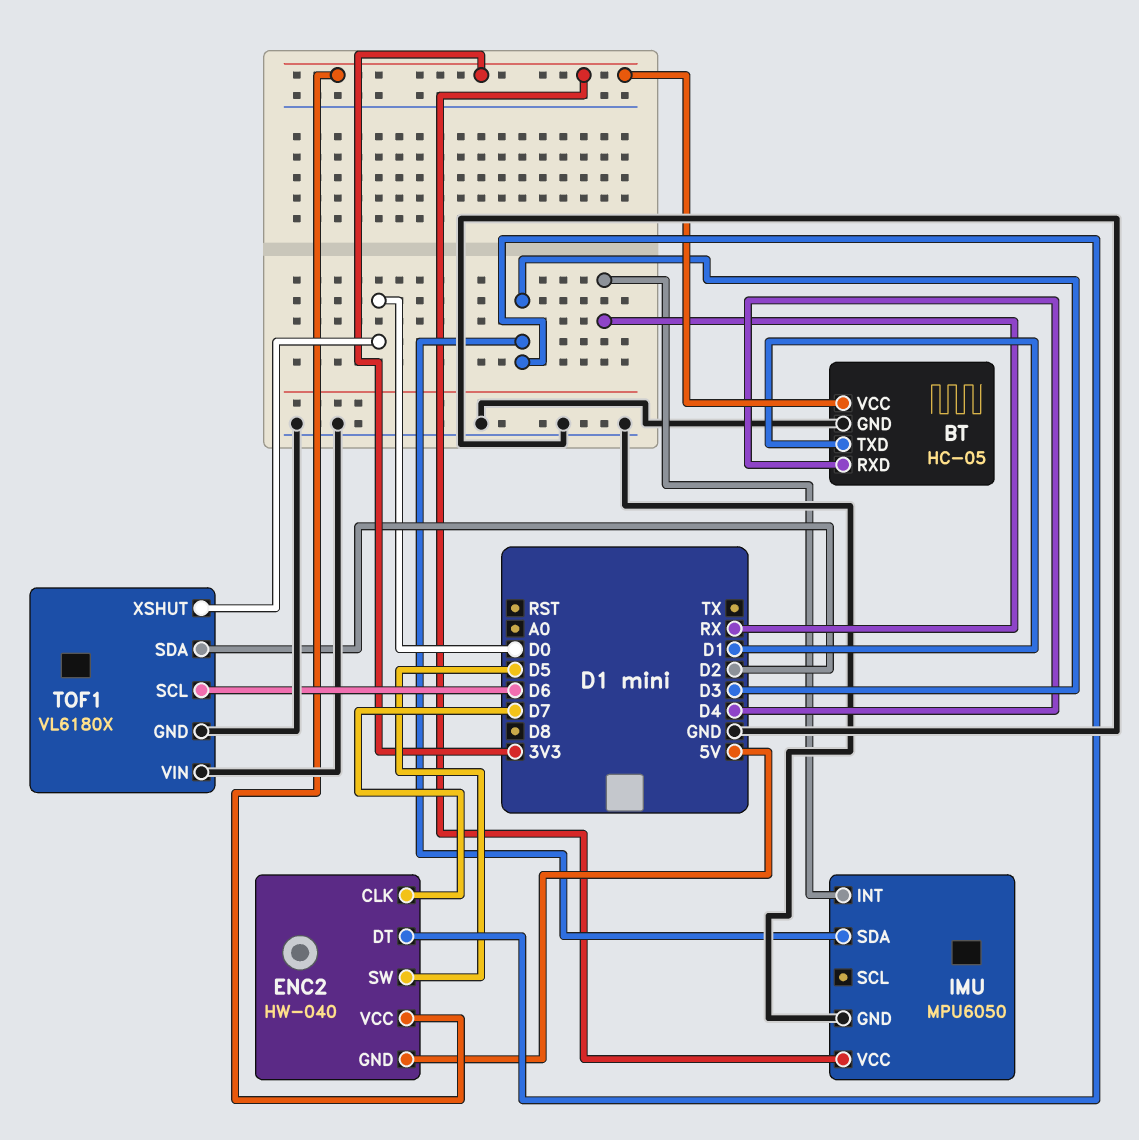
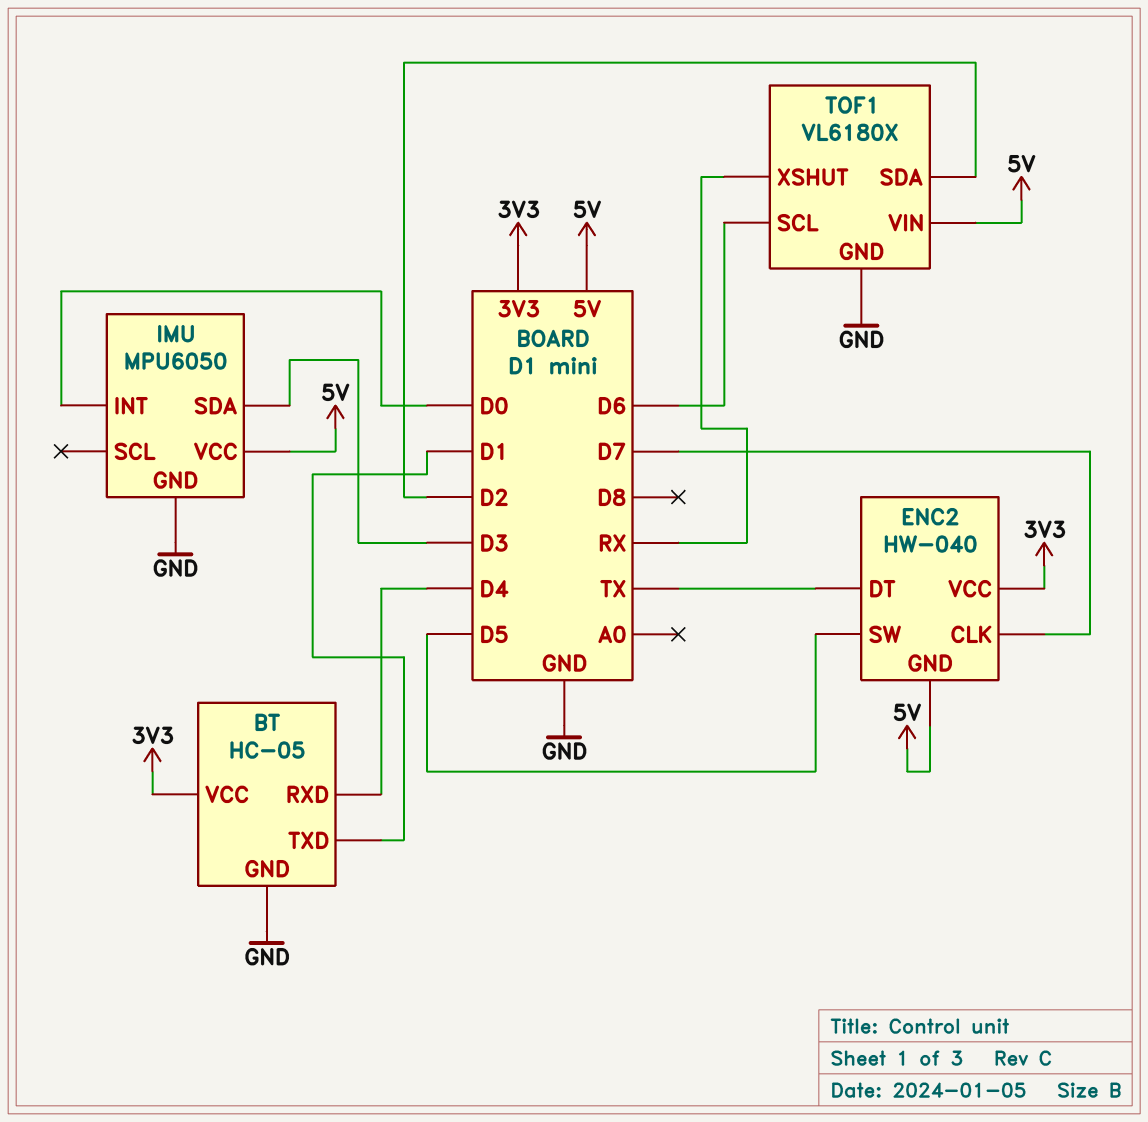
ENC2 pin DT: D3 -> TX
IMU pin INT: RX -> D0
IMU pin VCC: 3V3 -> 5V
TOF1 pin VIN: GND -> 5V
TOF1 pin XSHUT: D0 -> RX

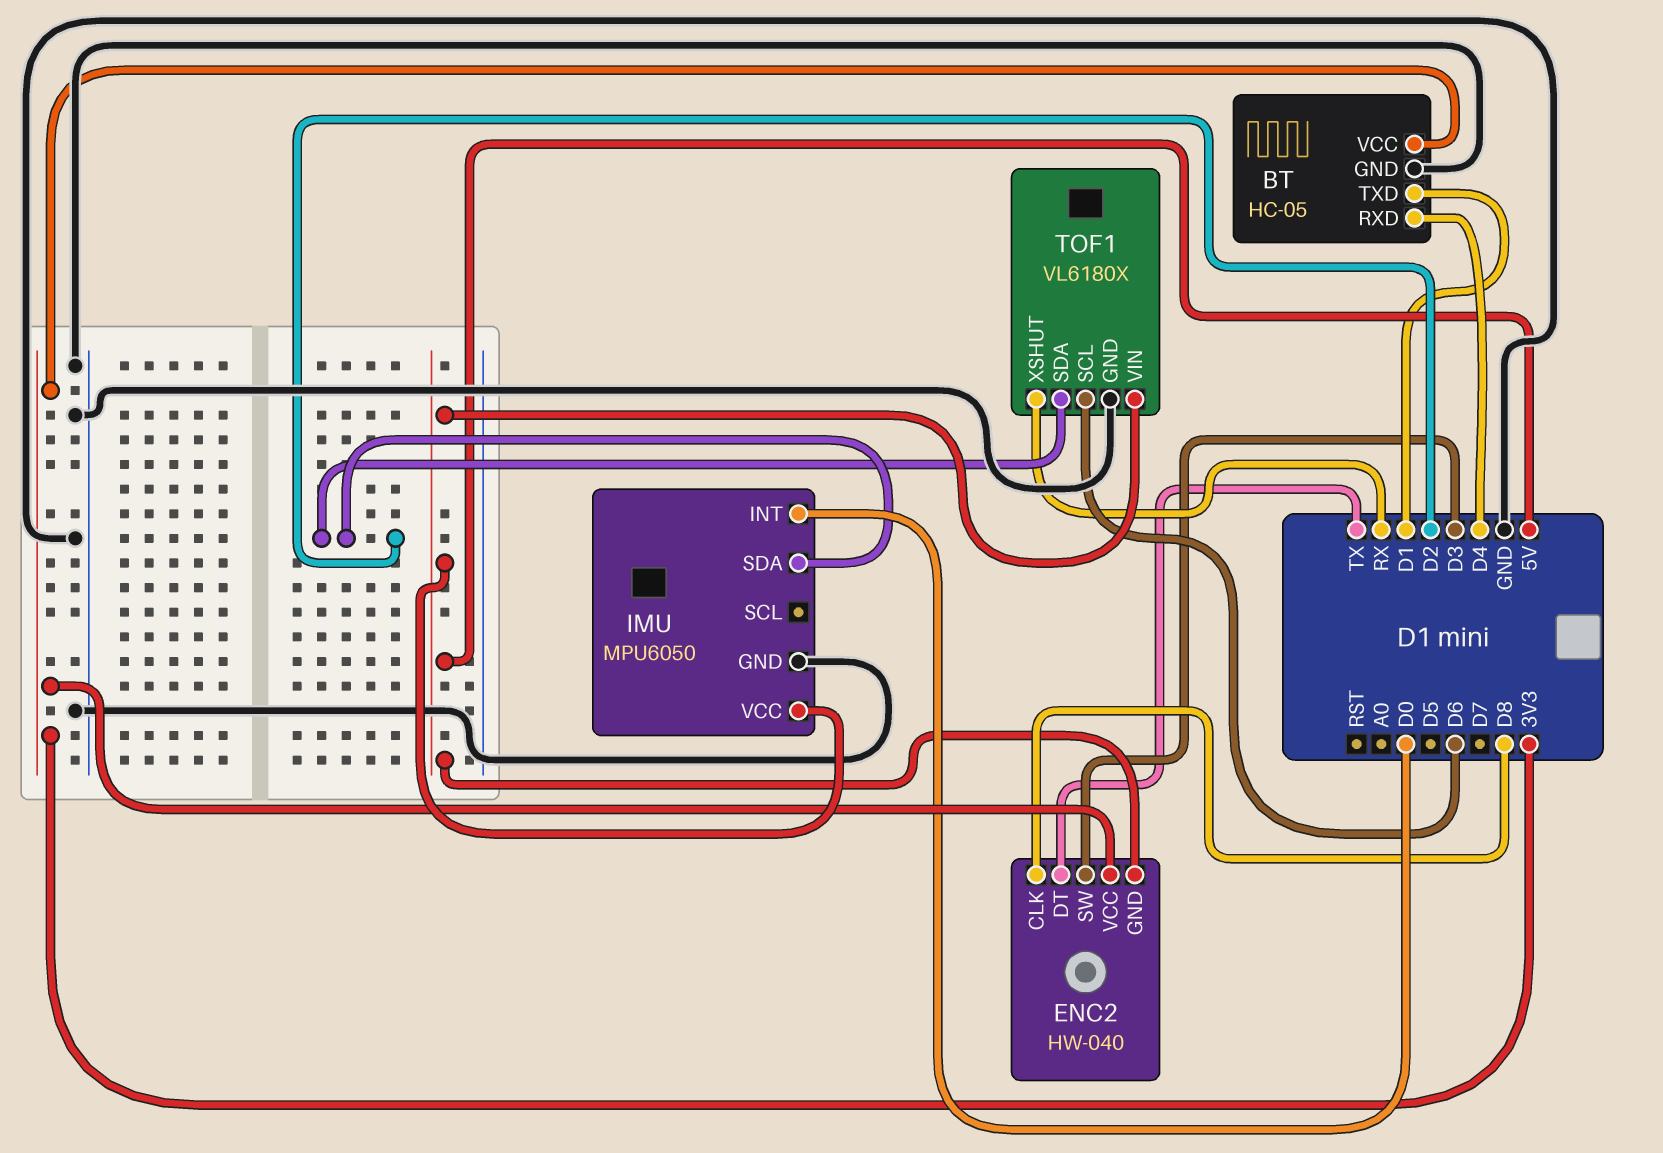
ENC2 pin CLK: D7 -> D8
ENC2 pin SW: D5 -> D3
IMU pin SDA: D3 -> D2

